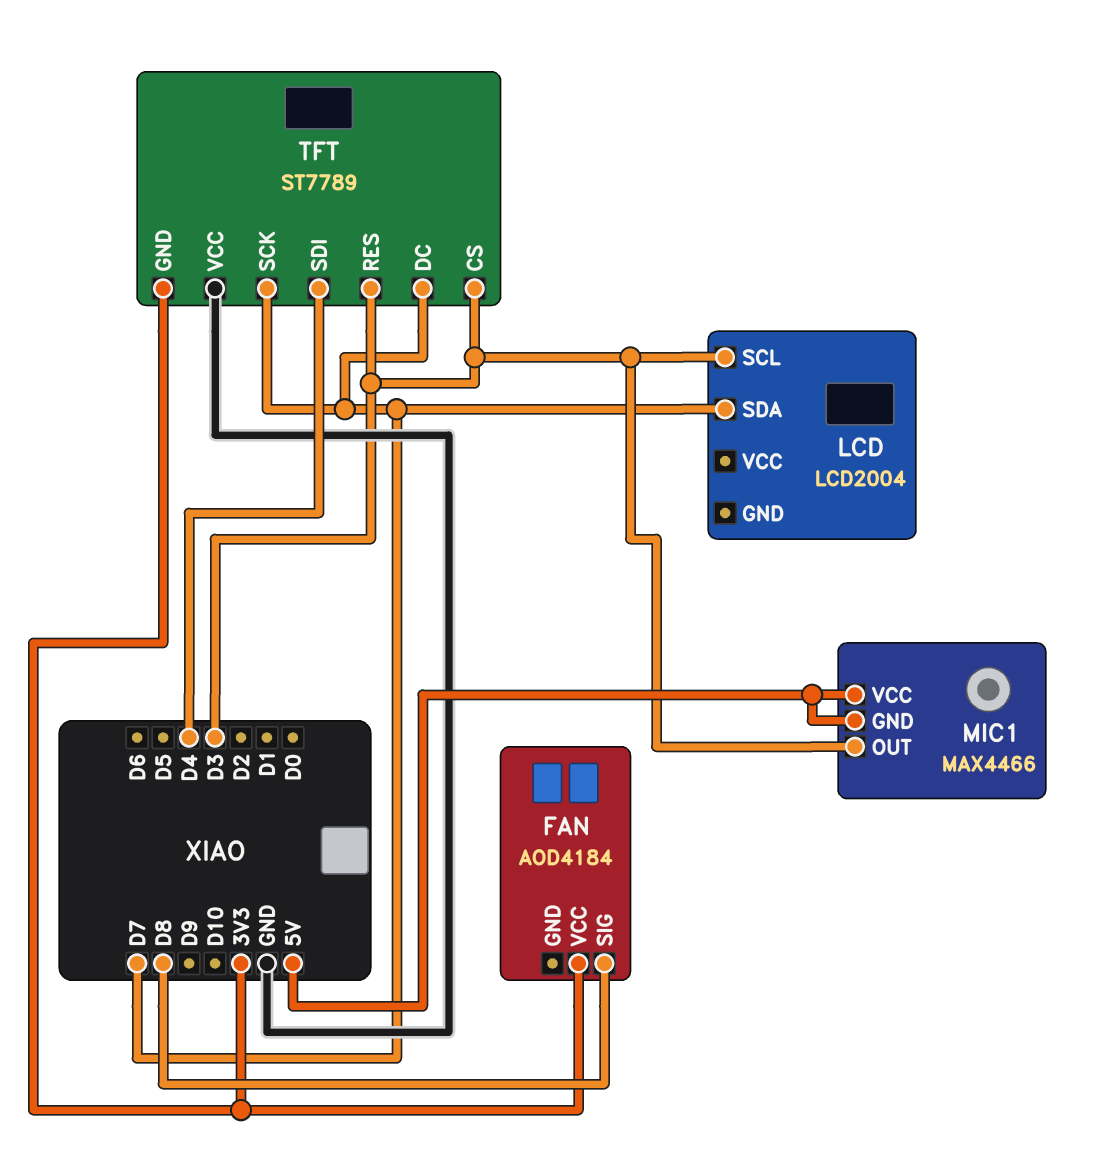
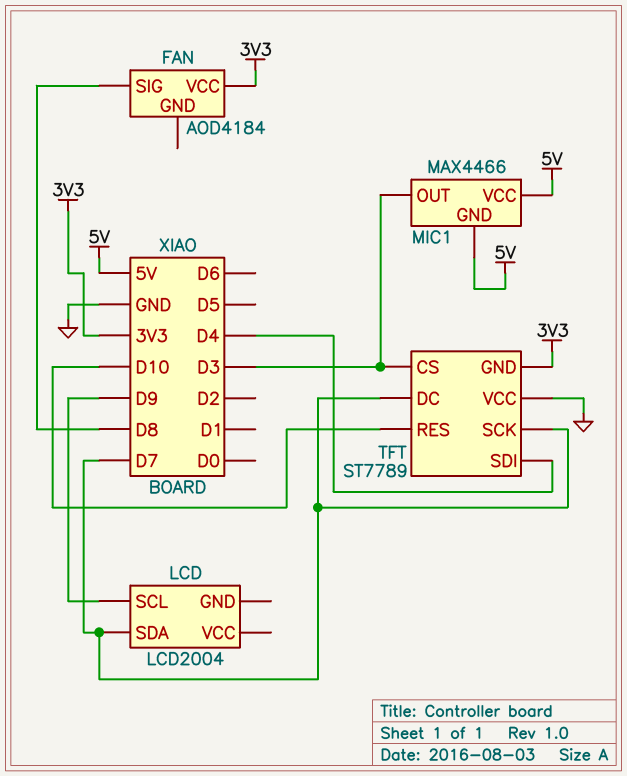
LCD pin SCL: D3 -> D9
TFT pin RES: D3 -> D10

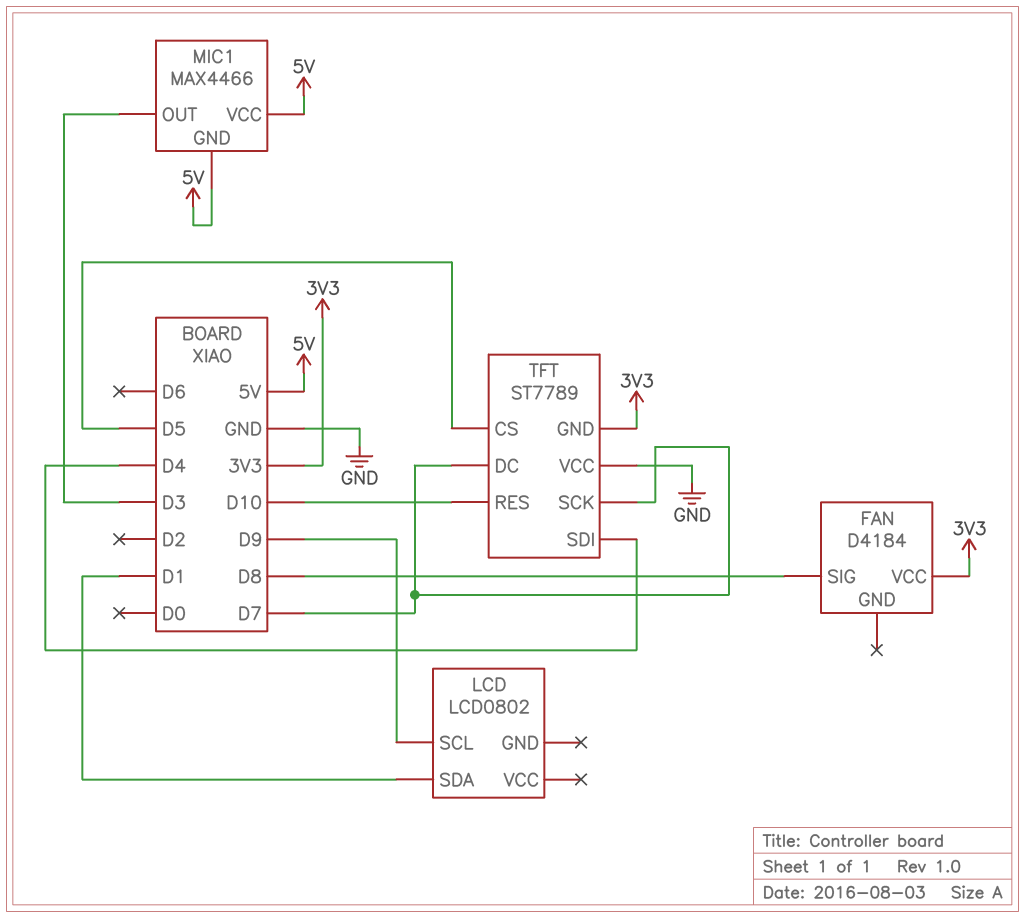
FAN: AOD4184 -> D4184
LCD: LCD2004 -> LCD0802
LCD pin SDA: D7 -> D1
TFT pin CS: D3 -> D5

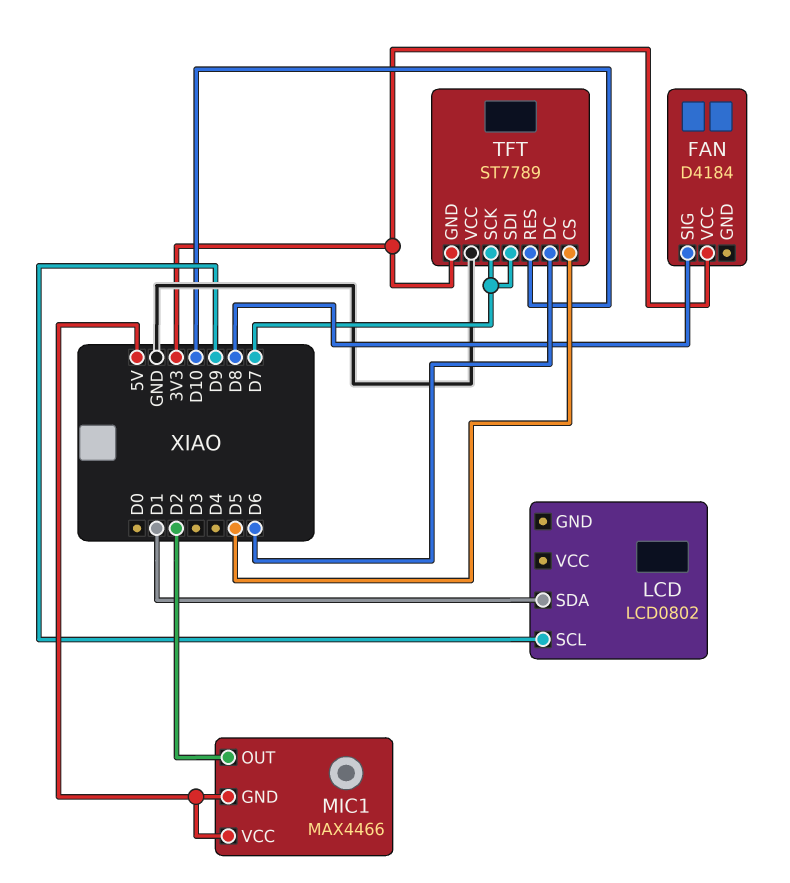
MIC1 pin OUT: D3 -> D2
TFT pin DC: D7 -> D6
TFT pin SDI: D4 -> D7

